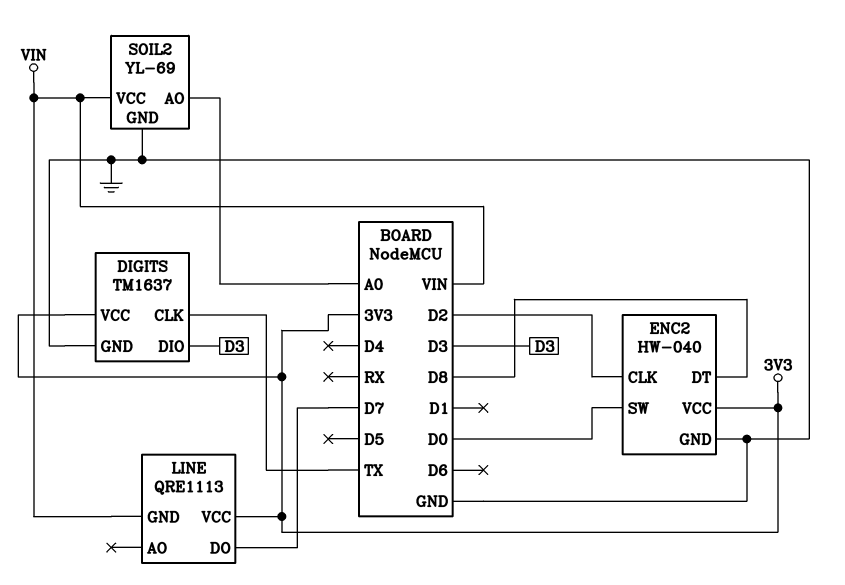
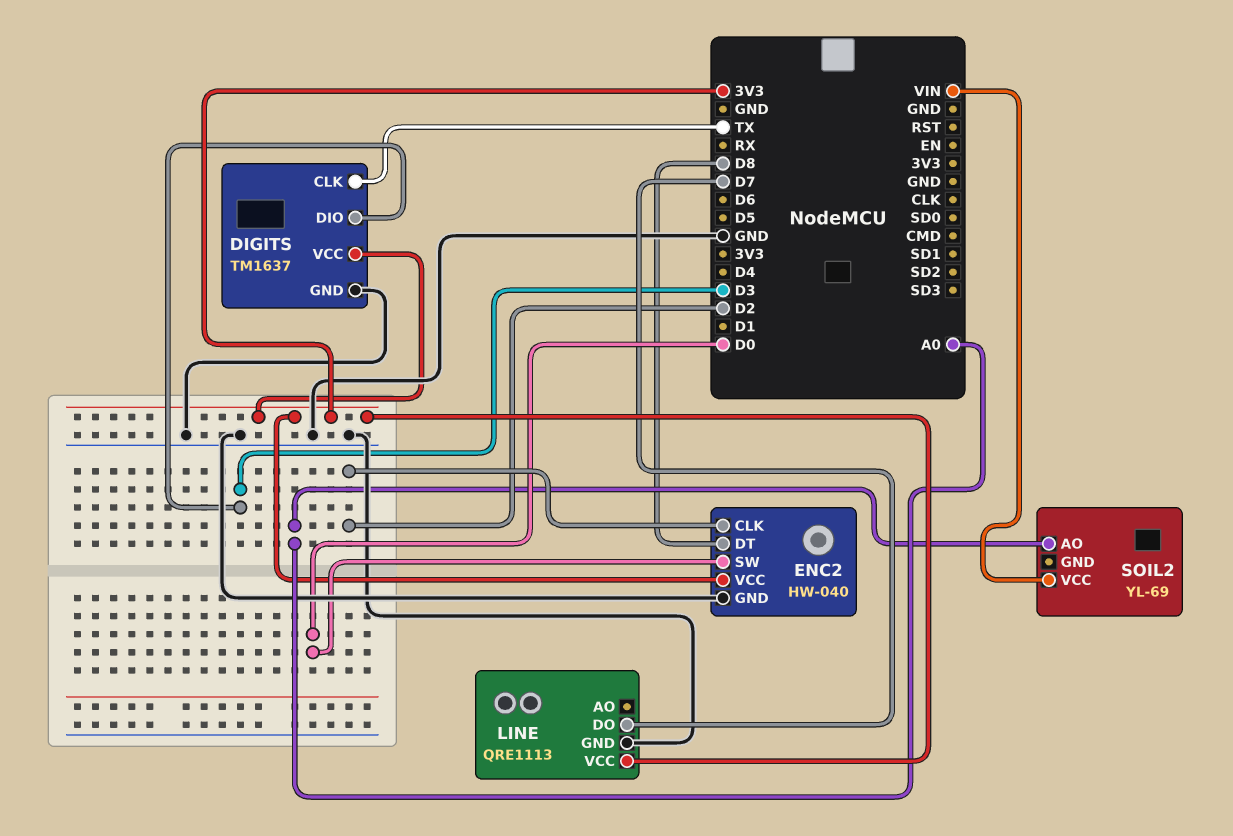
LINE pin GND: VIN -> GND
SOIL2 pin GND: GND -> none

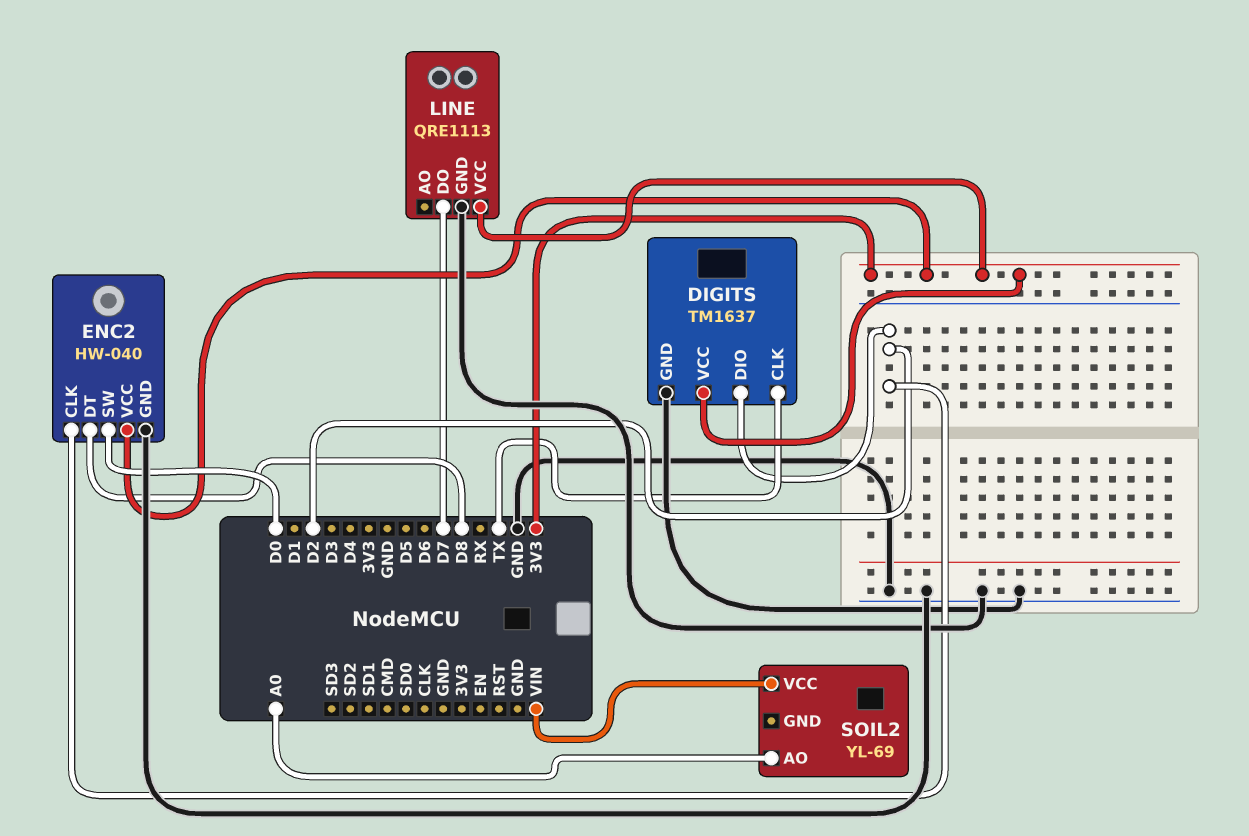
DIGITS pin DIO: D3 -> D2

